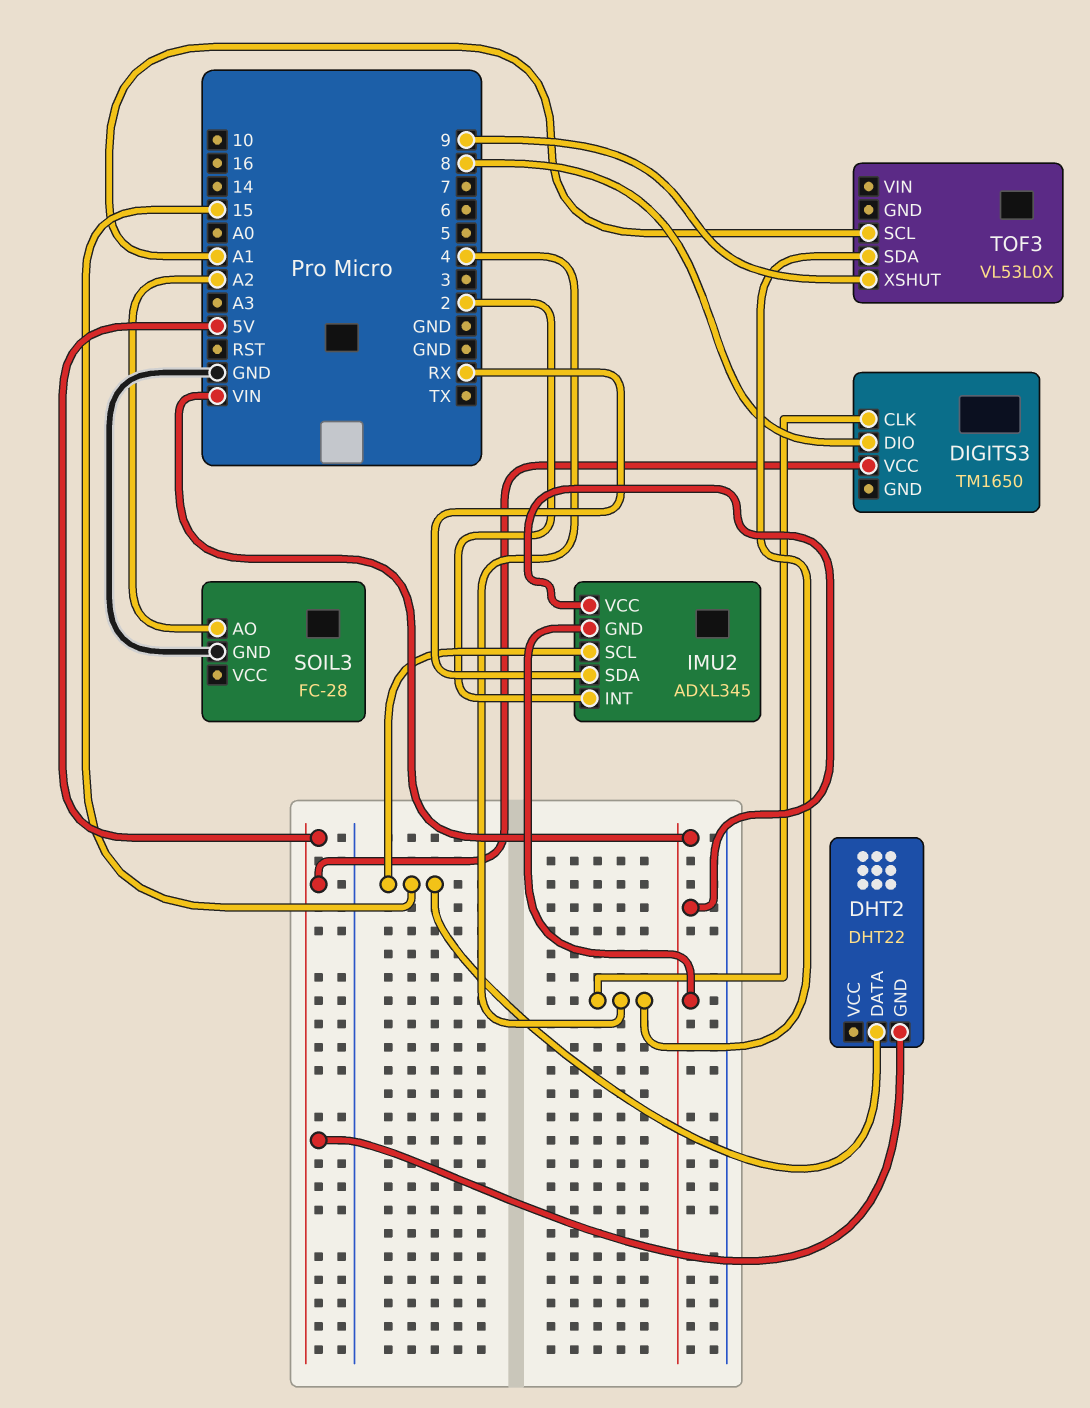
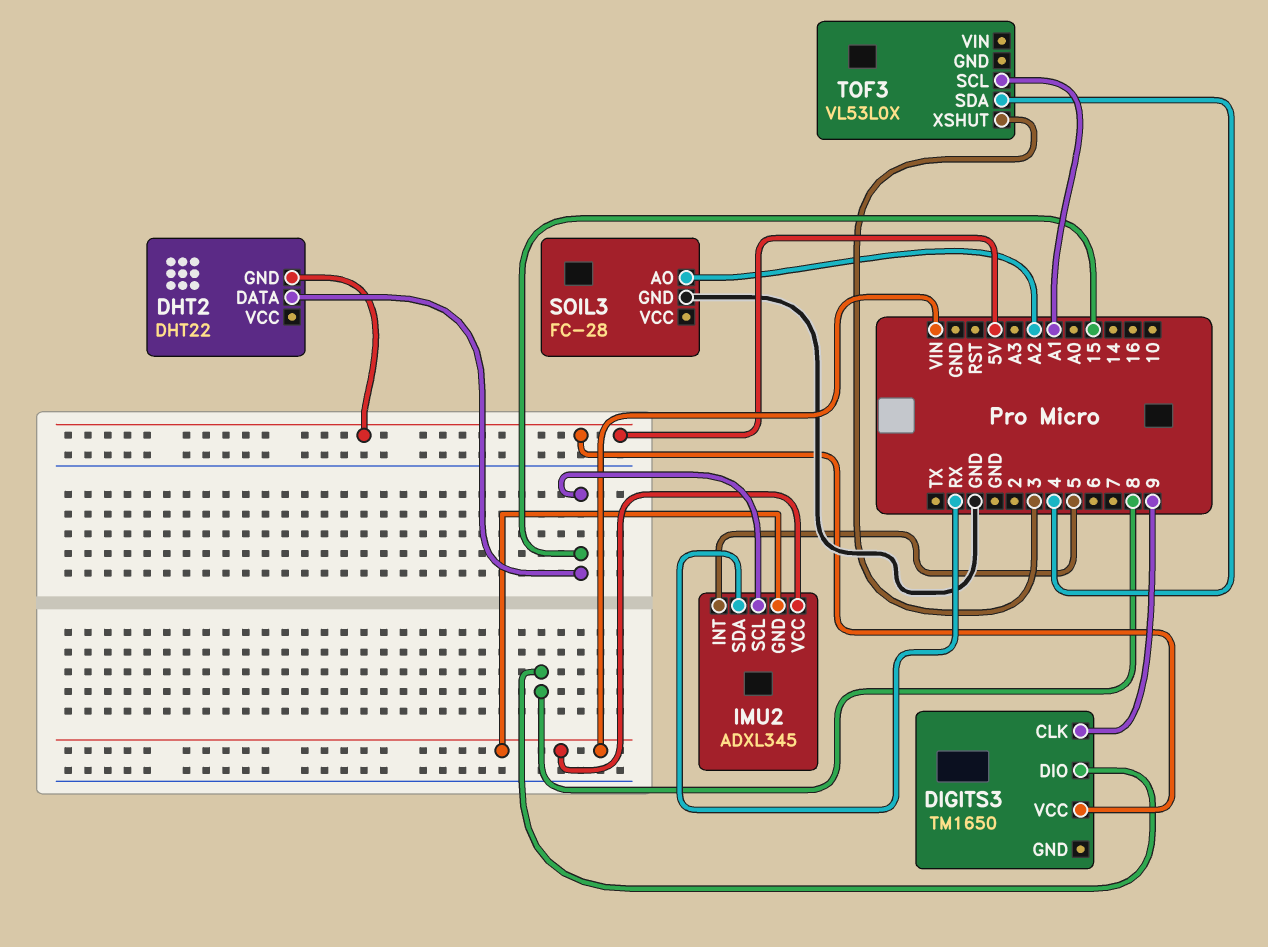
DIGITS3 pin CLK: 4 -> 9
IMU2 pin INT: 2 -> 5
TOF3 pin XSHUT: 9 -> 3

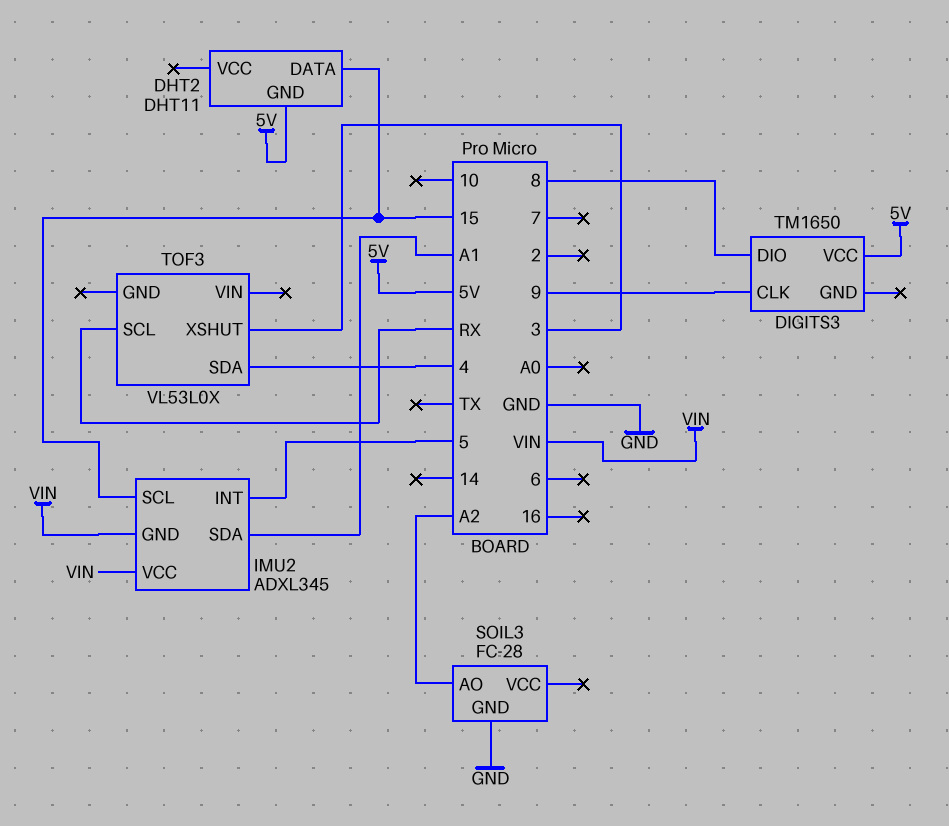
DHT2: DHT22 -> DHT11
IMU2 pin SDA: RX -> A1
TOF3 pin SCL: A1 -> RX

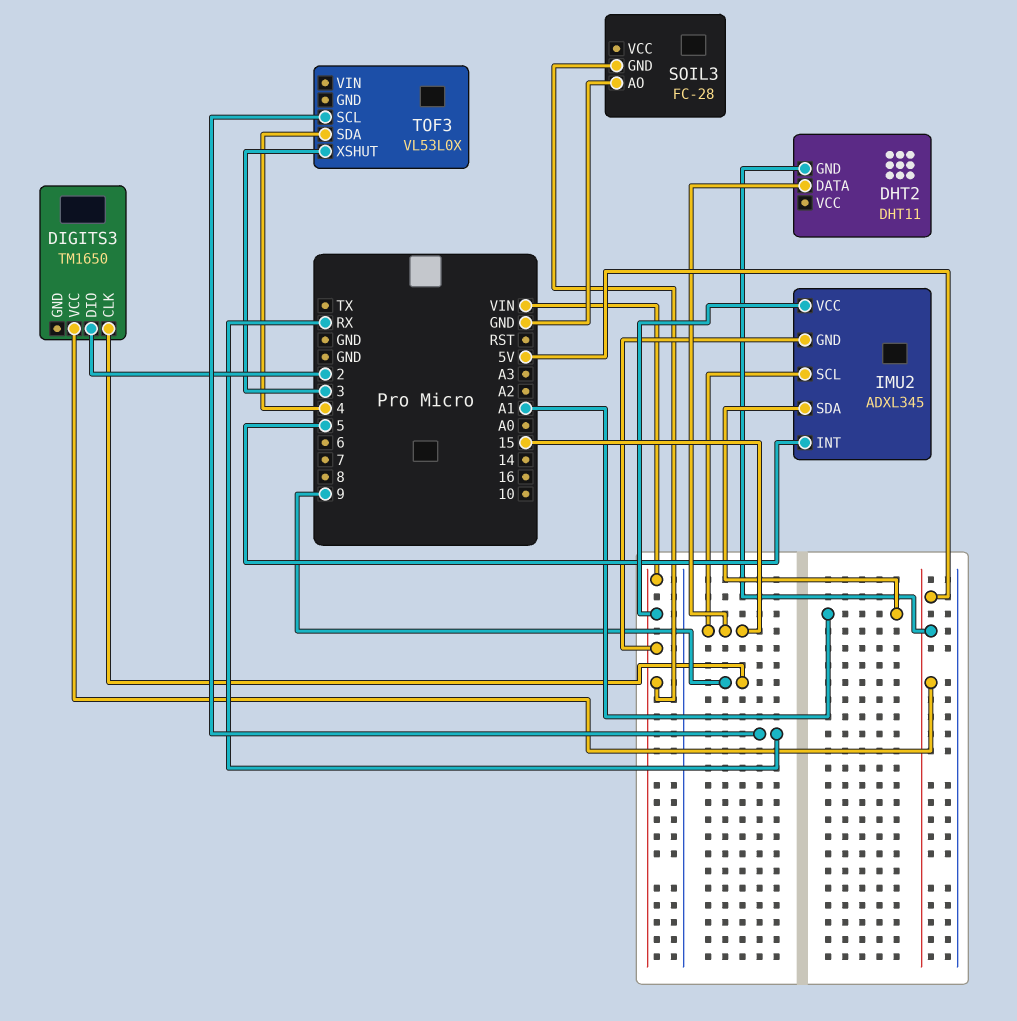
DIGITS3 pin DIO: 8 -> 2
SOIL3 pin AO: A2 -> GND
SOIL3 pin GND: GND -> VIN

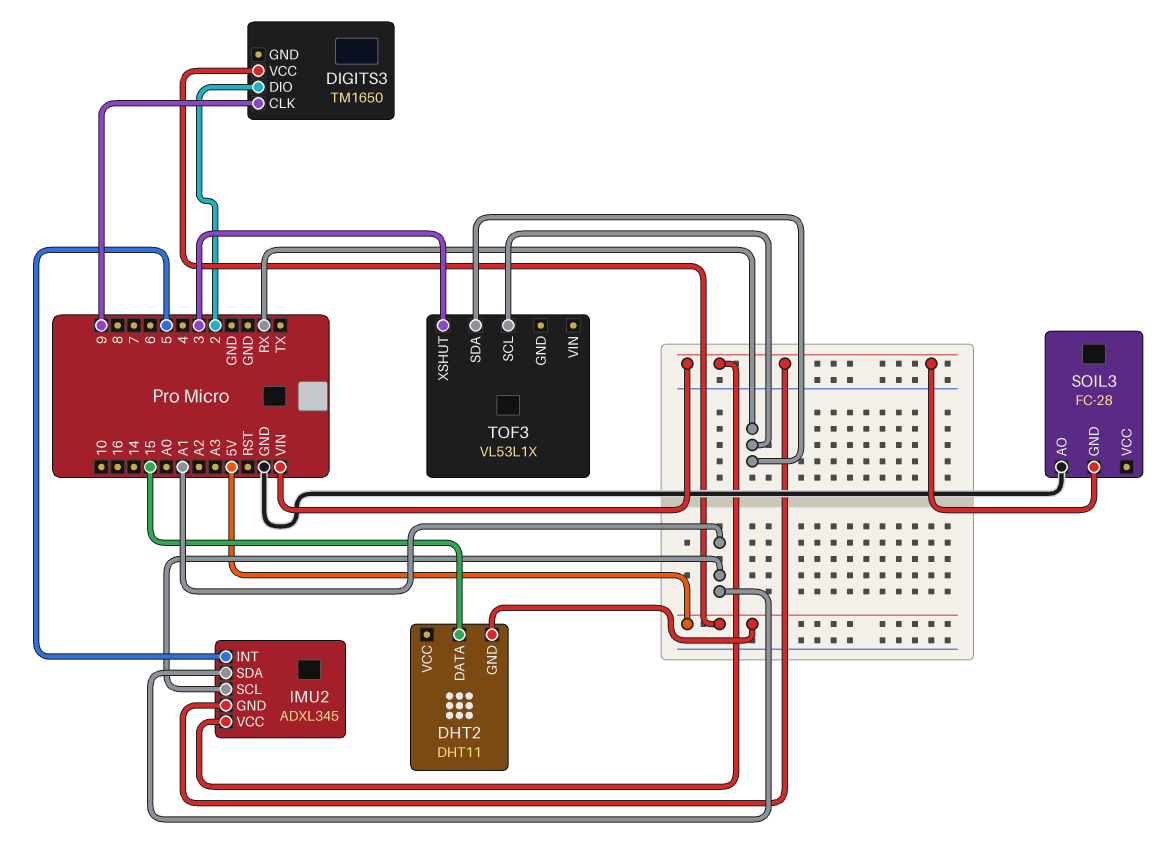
IMU2 pin SCL: 15 -> A1
TOF3: VL53L0X -> VL53L1X
TOF3 pin SDA: 4 -> RX

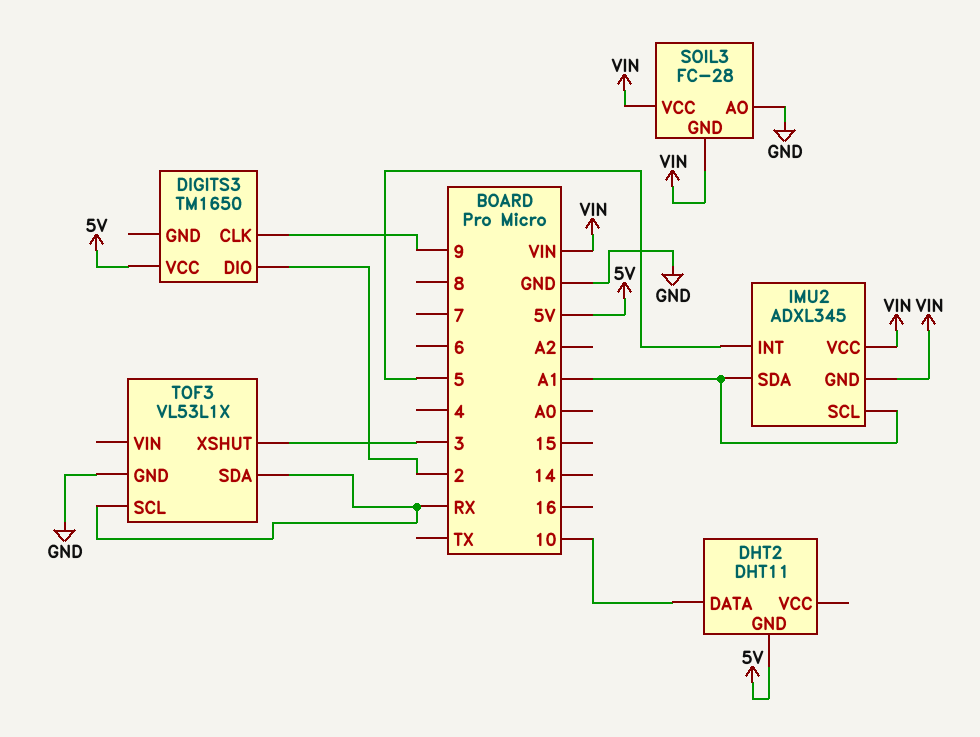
DHT2 pin DATA: 15 -> 10
SOIL3 pin VCC: none -> VIN
TOF3 pin GND: none -> GND

